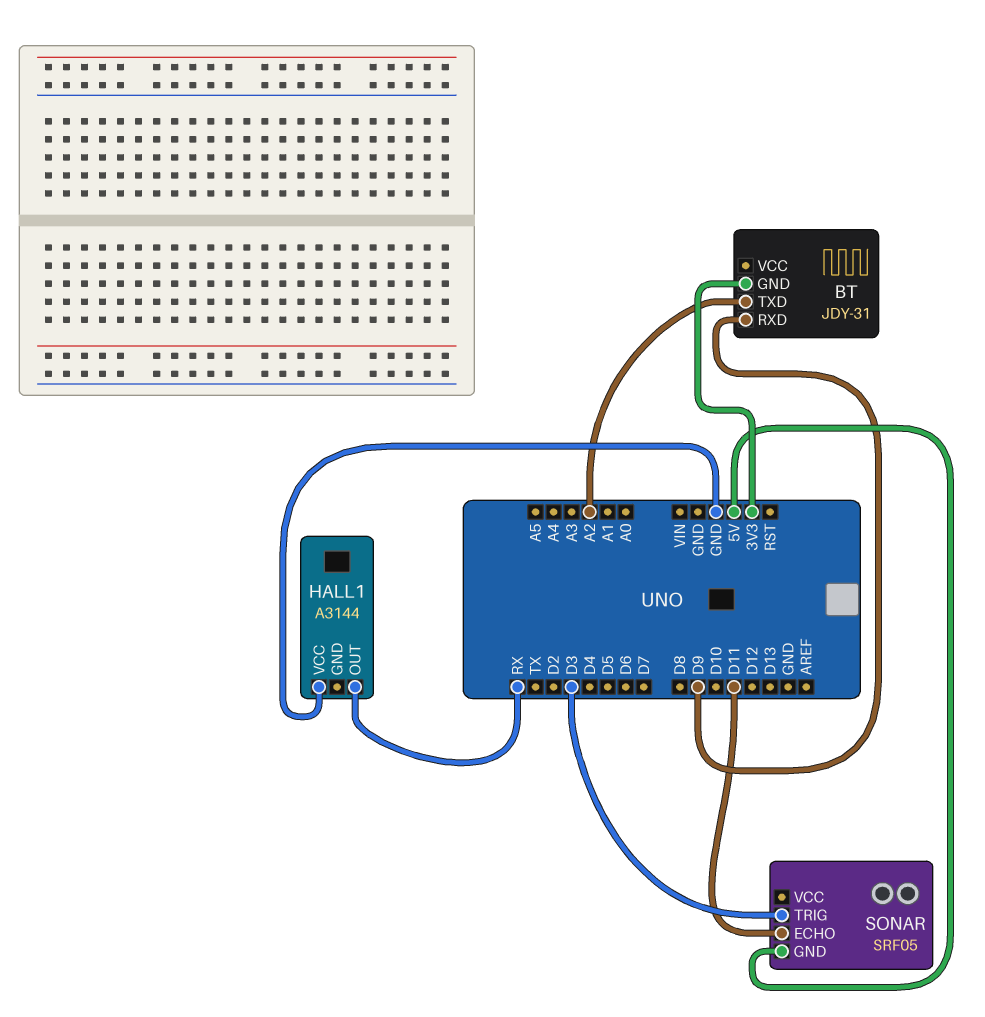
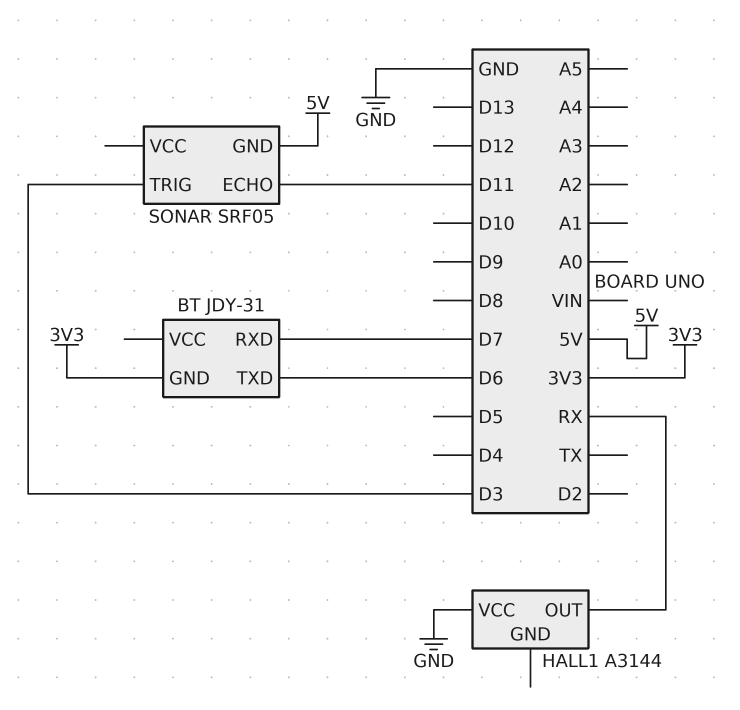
BT pin RXD: D9 -> D7
BT pin TXD: A2 -> D6

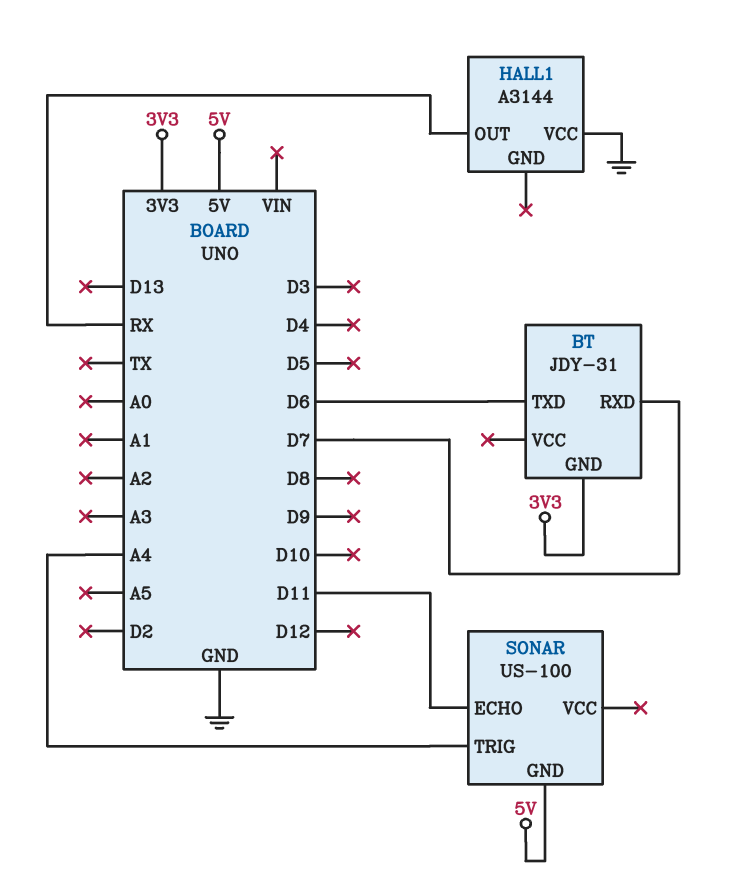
SONAR: SRF05 -> US-100
SONAR pin TRIG: D3 -> A4

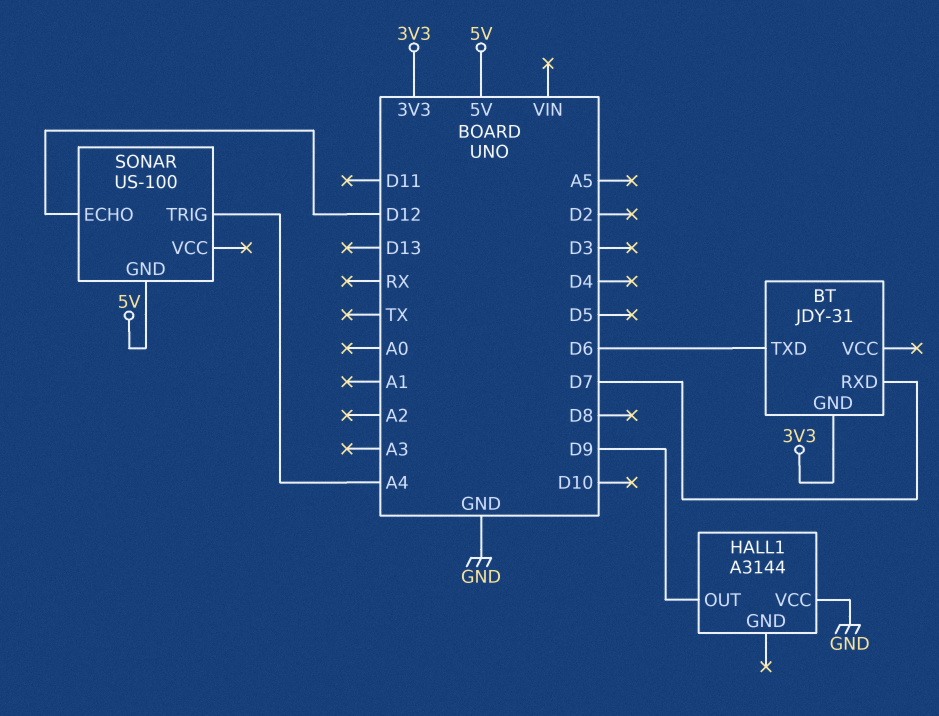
HALL1 pin OUT: RX -> D9
SONAR pin ECHO: D11 -> D12

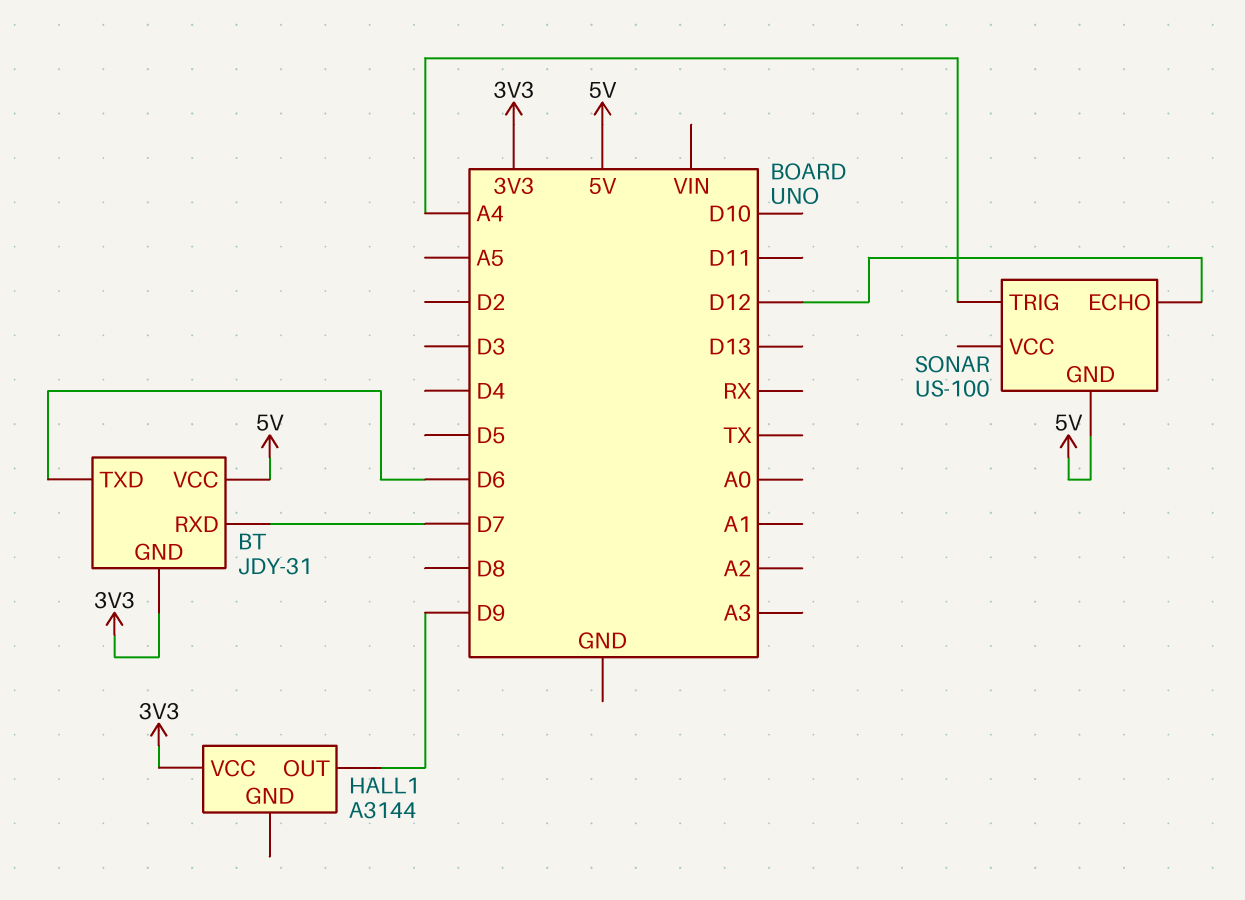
BT pin VCC: none -> 5V
HALL1 pin VCC: GND -> 3V3

